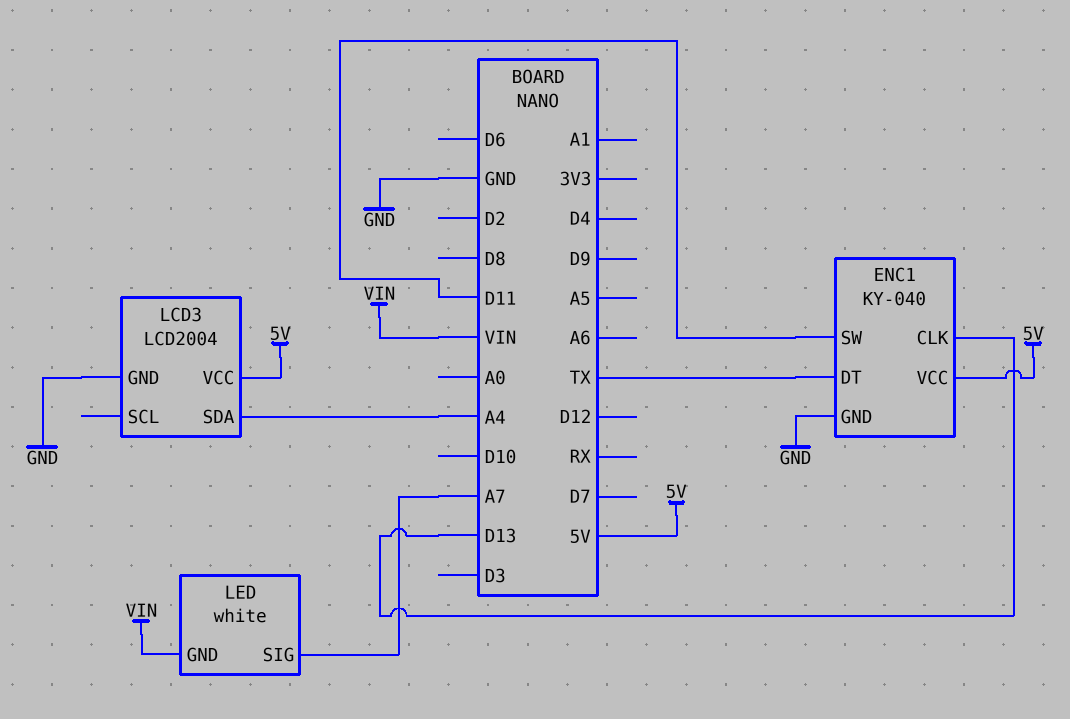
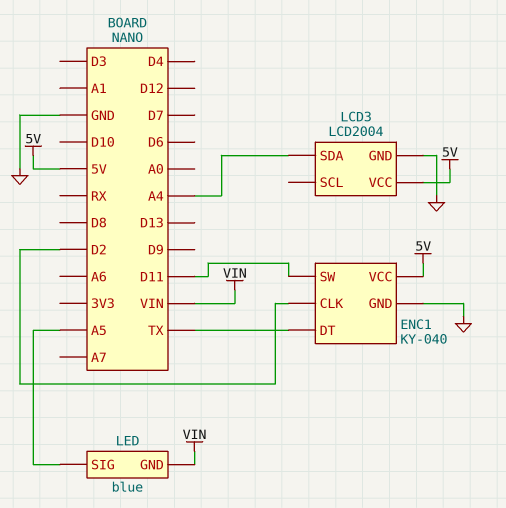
ENC1 pin CLK: D13 -> D2
LED: white -> blue
LED pin SIG: A7 -> A5

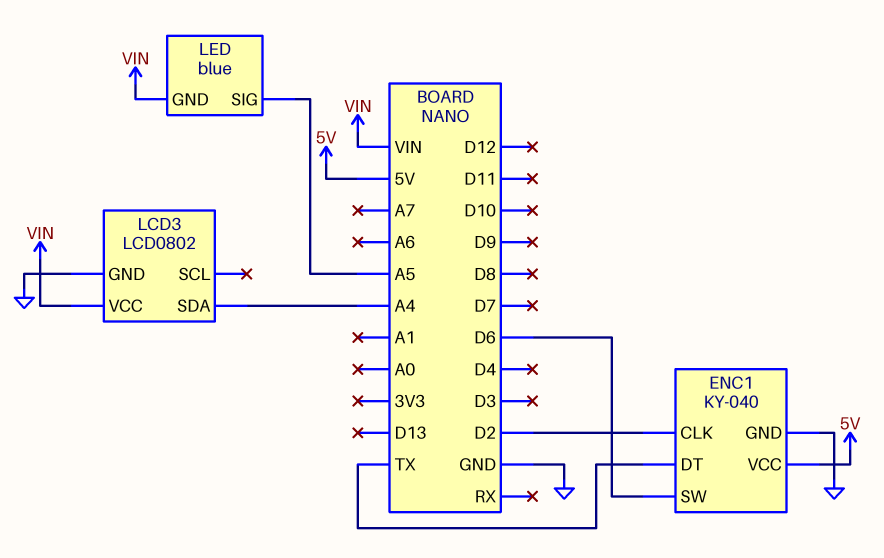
ENC1 pin SW: D11 -> D6
LCD3: LCD2004 -> LCD0802
LCD3 pin VCC: 5V -> VIN

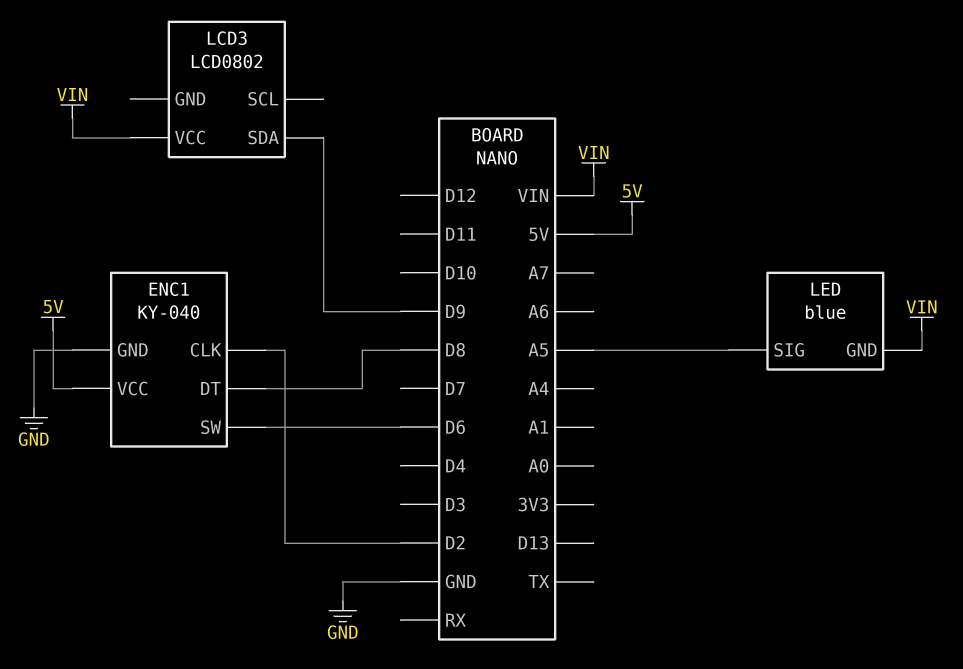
ENC1 pin DT: TX -> D8
LCD3 pin GND: GND -> none
LCD3 pin SDA: A4 -> D9

